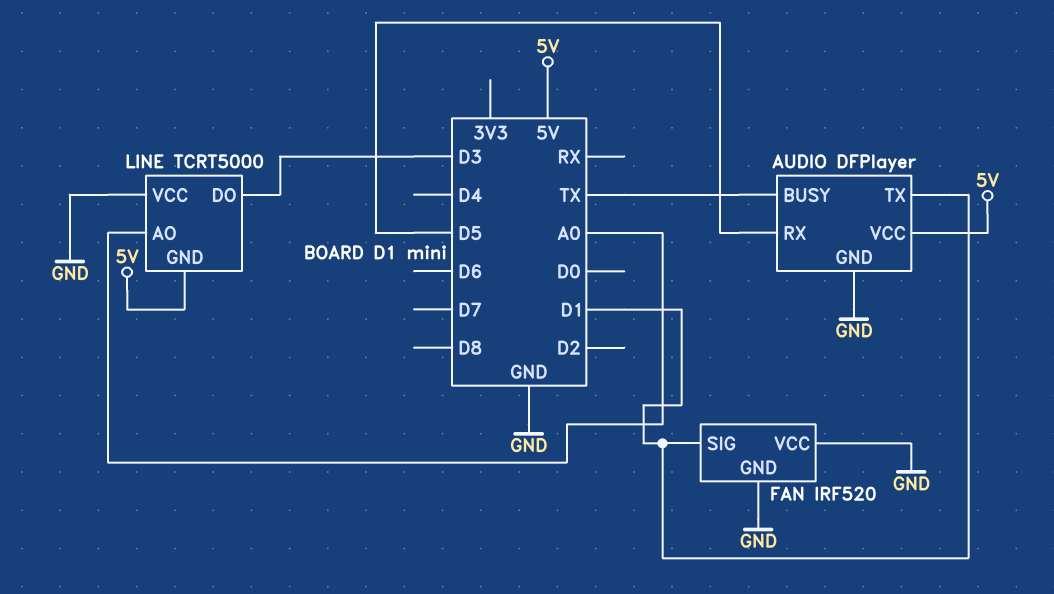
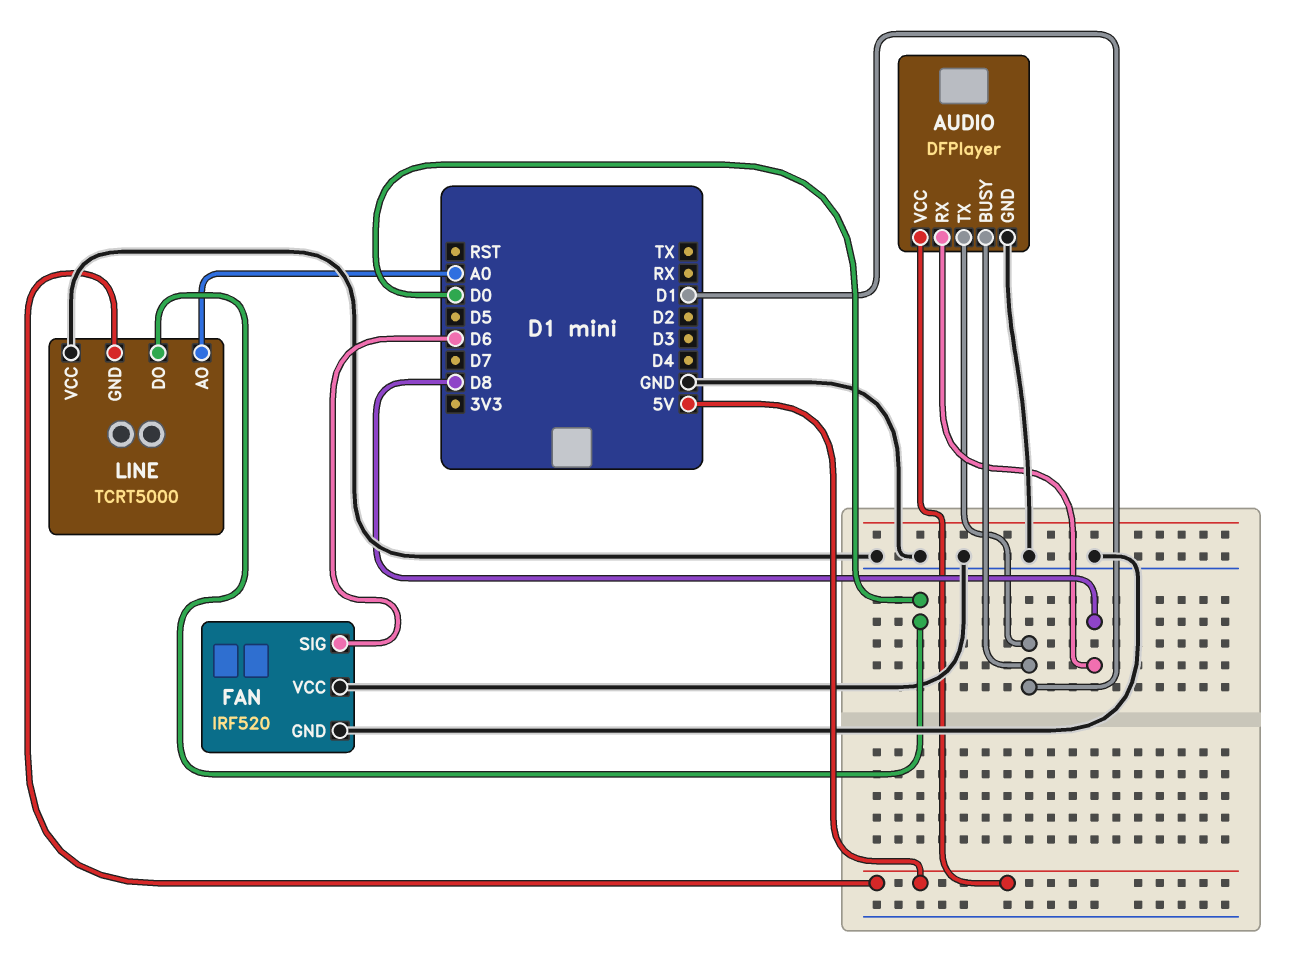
AUDIO pin BUSY: TX -> D1
AUDIO pin RX: D5 -> D8
FAN pin SIG: D1 -> D6
LINE pin DO: D3 -> D0

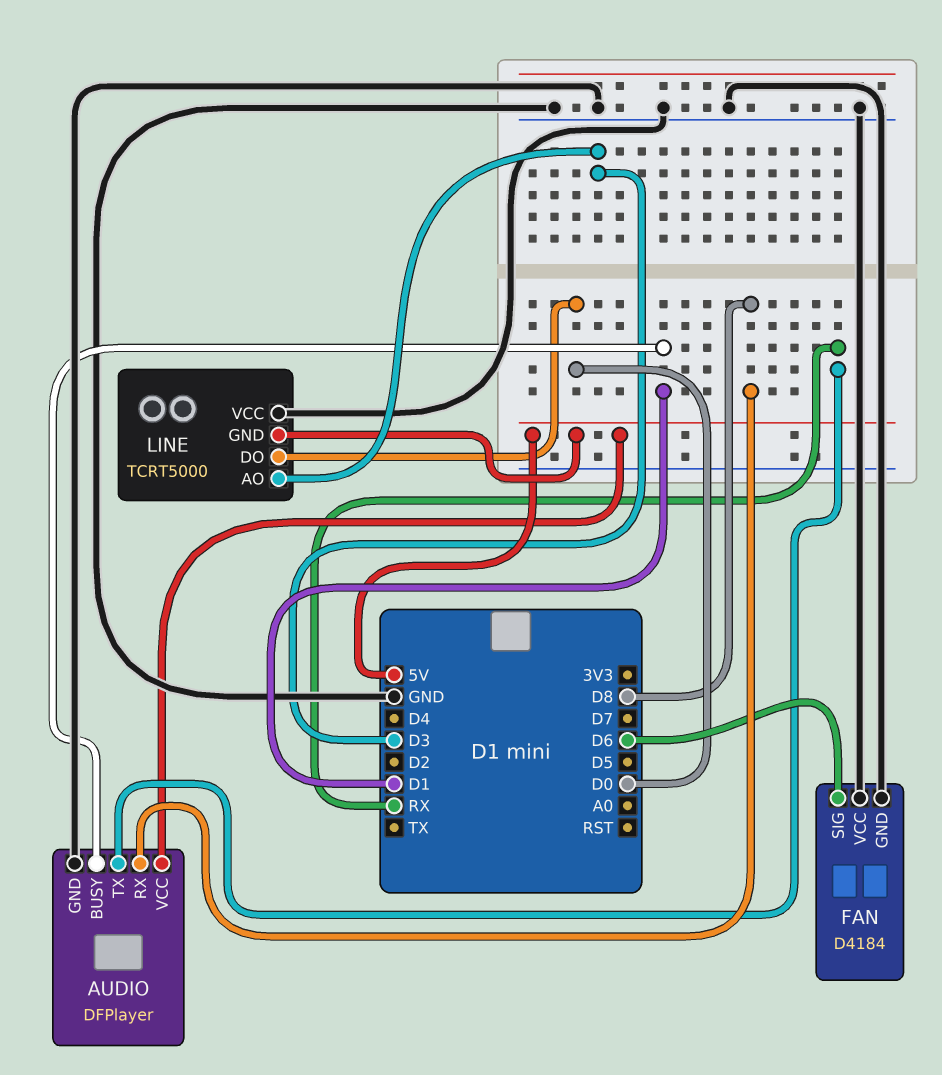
AUDIO pin TX: D1 -> RX
FAN: IRF520 -> D4184
LINE pin AO: A0 -> D3

